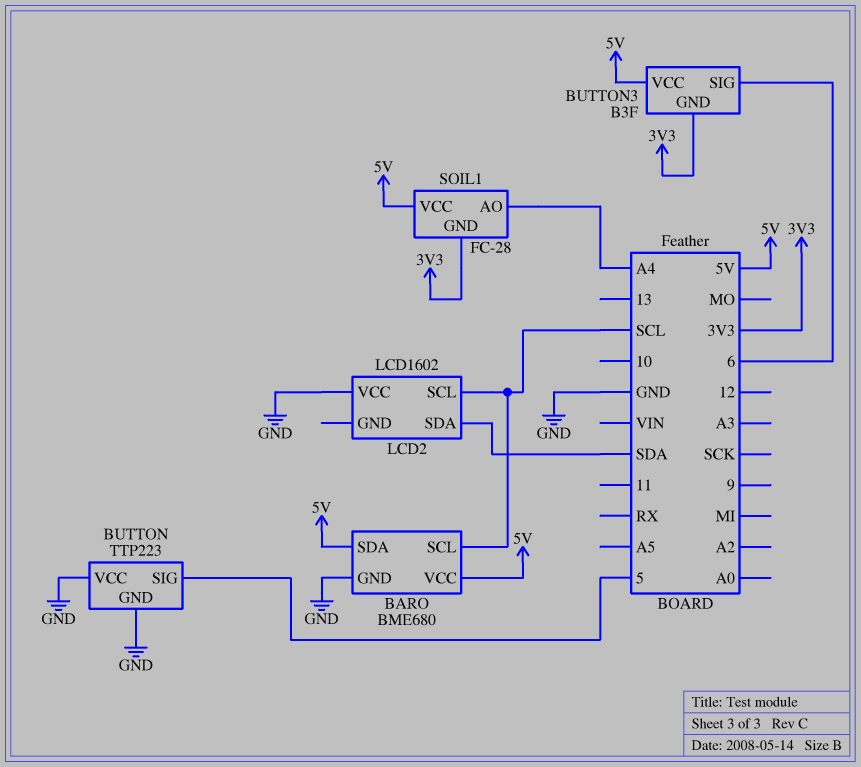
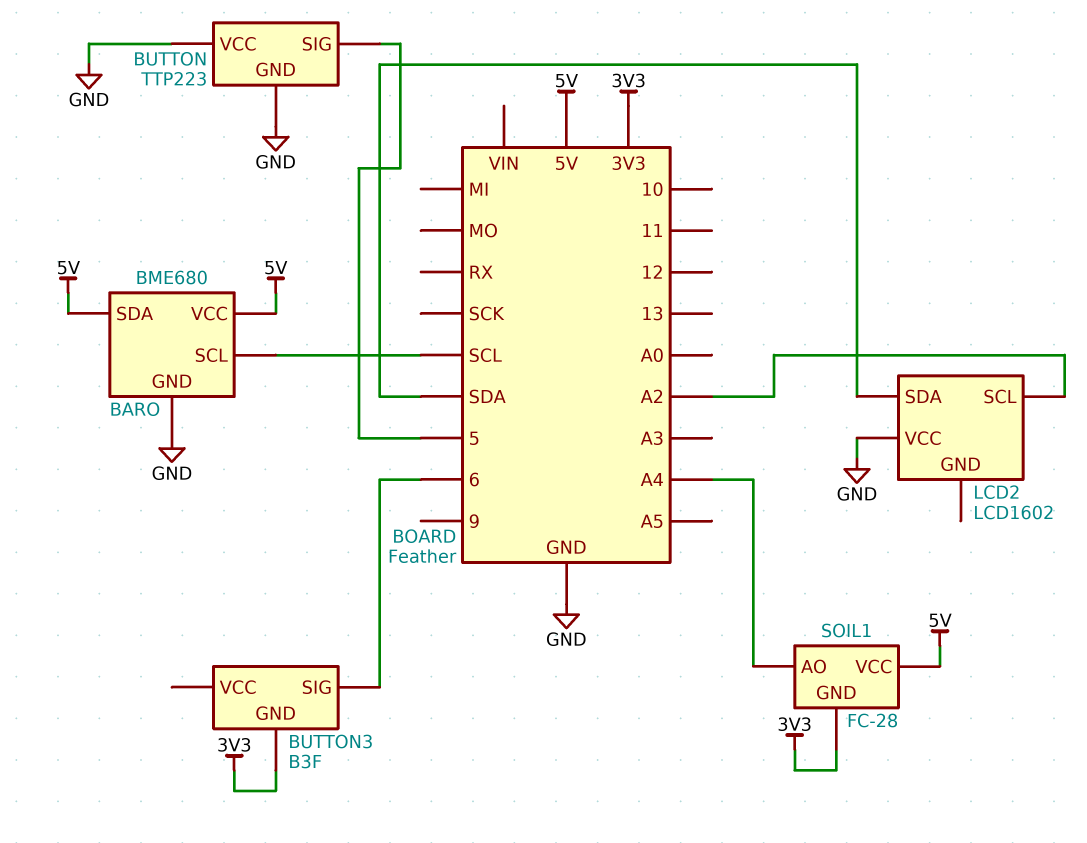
BUTTON3 pin VCC: 5V -> none
LCD2 pin SCL: SCL -> A2

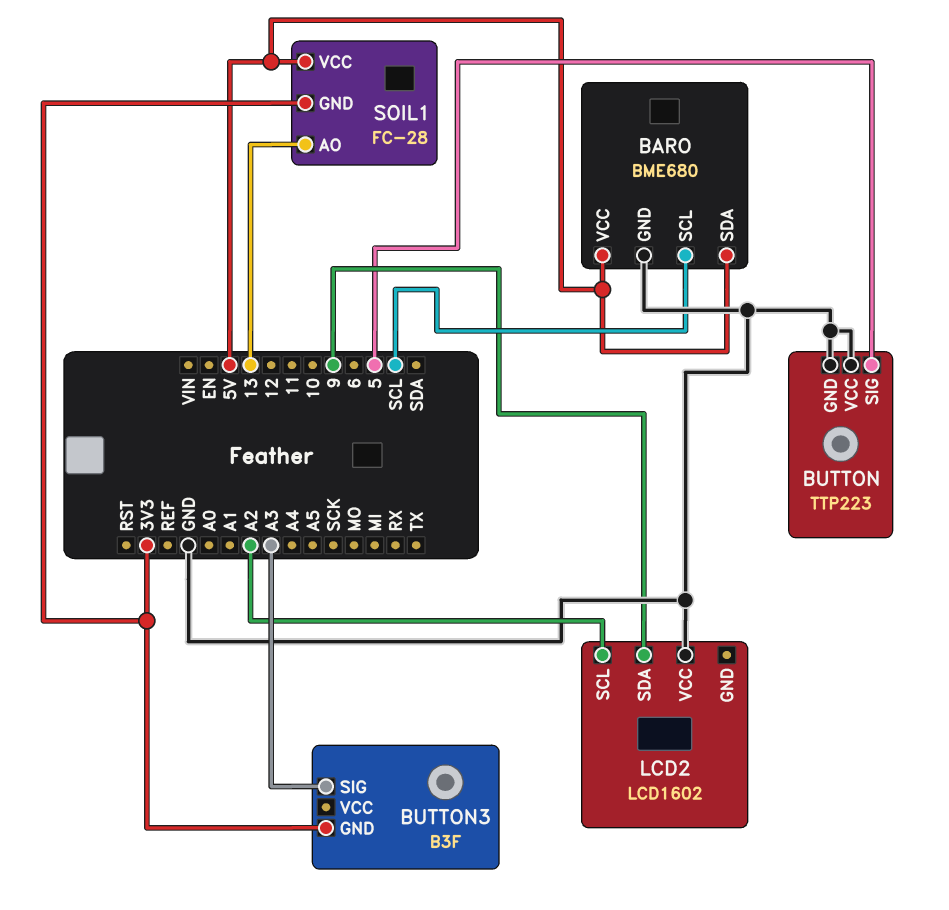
BUTTON3 pin SIG: 6 -> A3
LCD2 pin SDA: SDA -> 9
SOIL1 pin AO: A4 -> 13

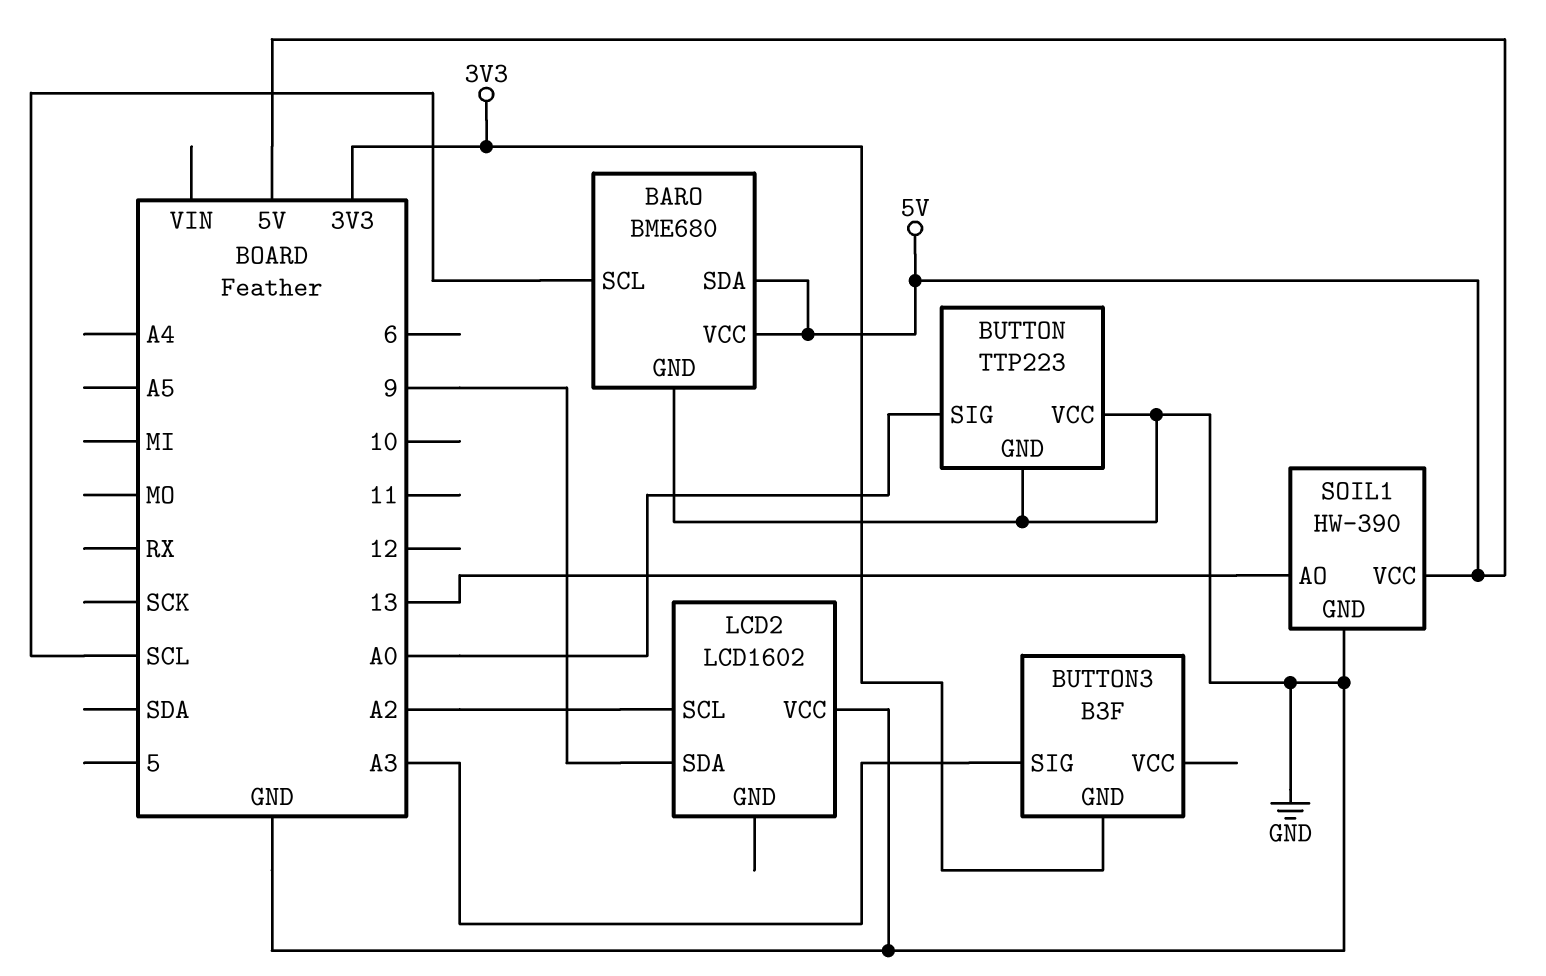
BUTTON pin SIG: 5 -> A0
SOIL1: FC-28 -> HW-390
SOIL1 pin GND: 3V3 -> GND

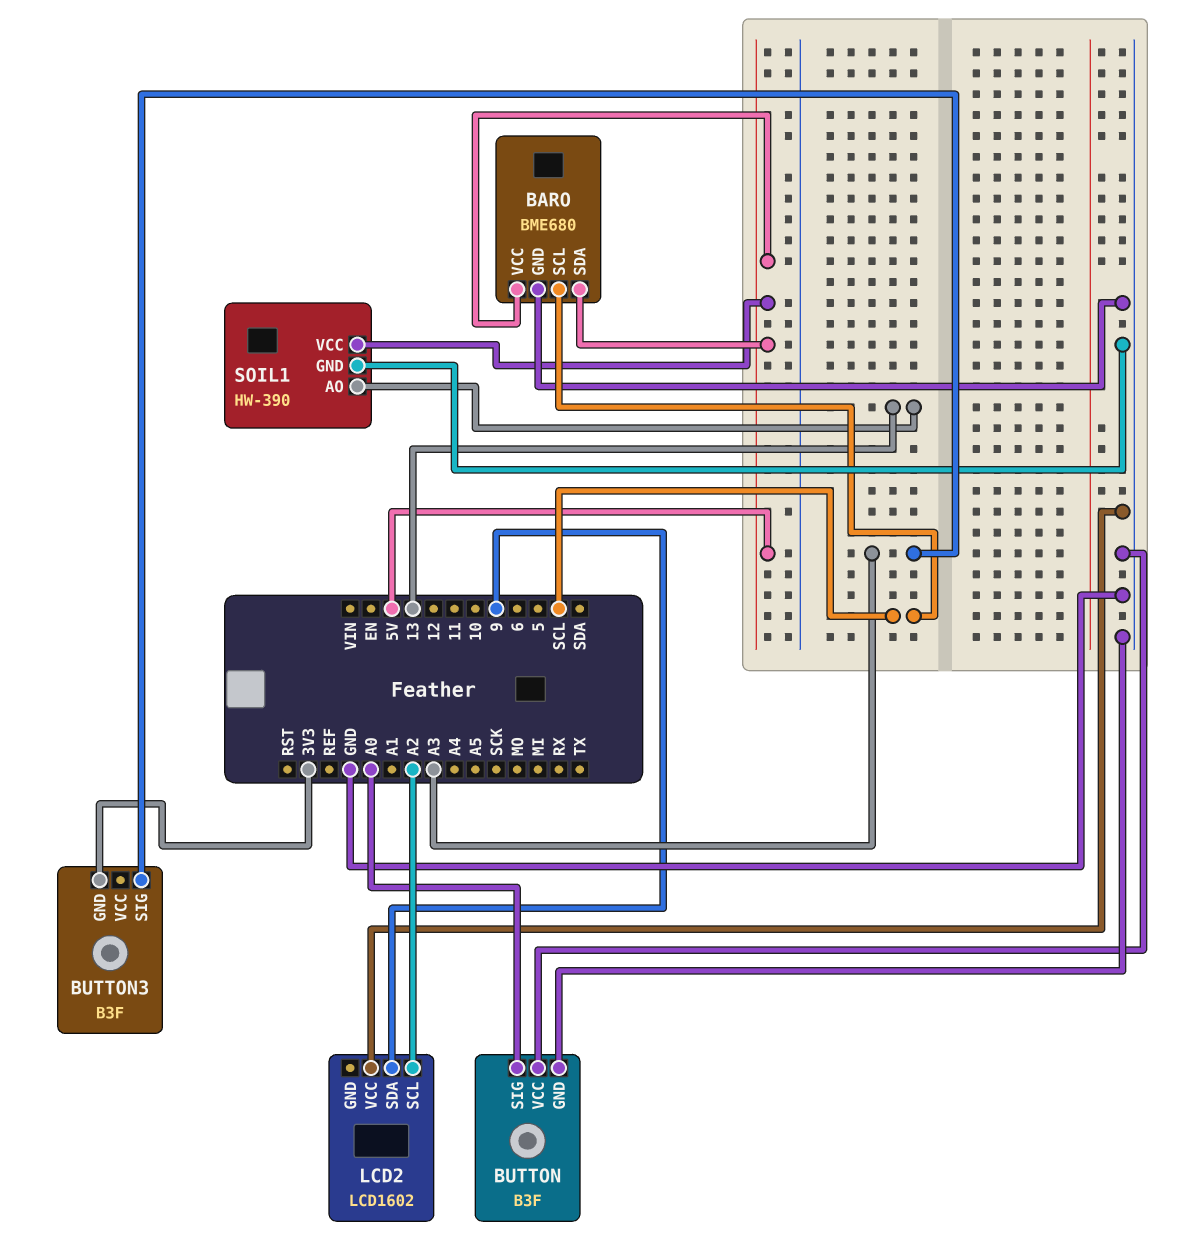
BUTTON: TTP223 -> B3F

